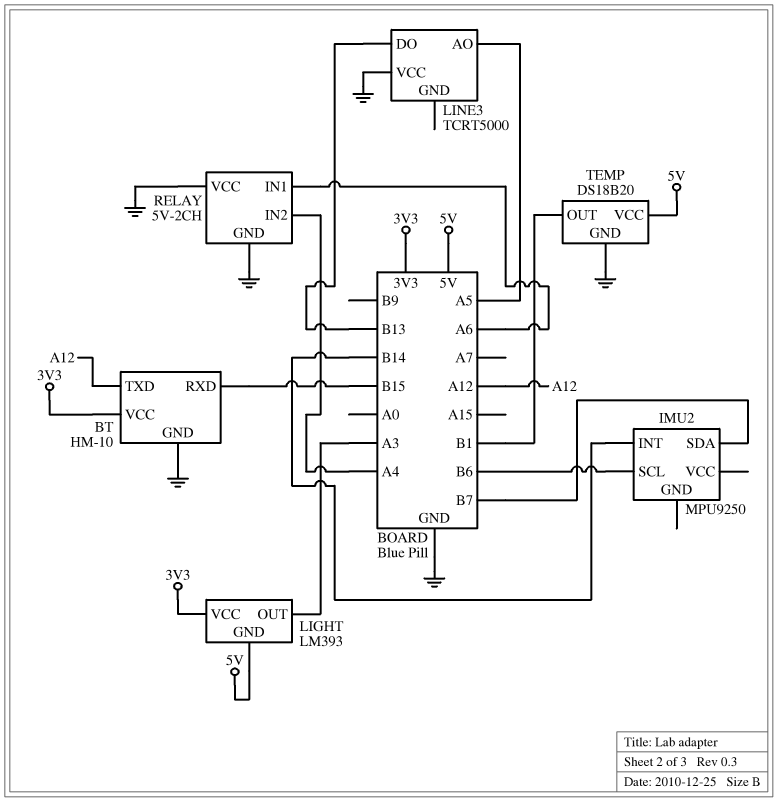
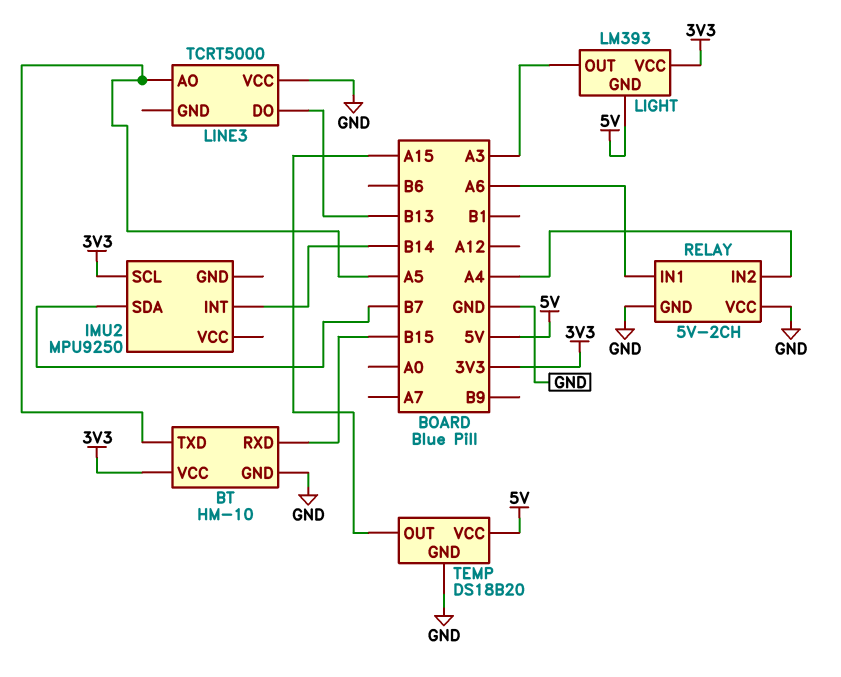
BT pin TXD: A12 -> A5
IMU2 pin SCL: B6 -> 3V3
TEMP pin OUT: B1 -> A15

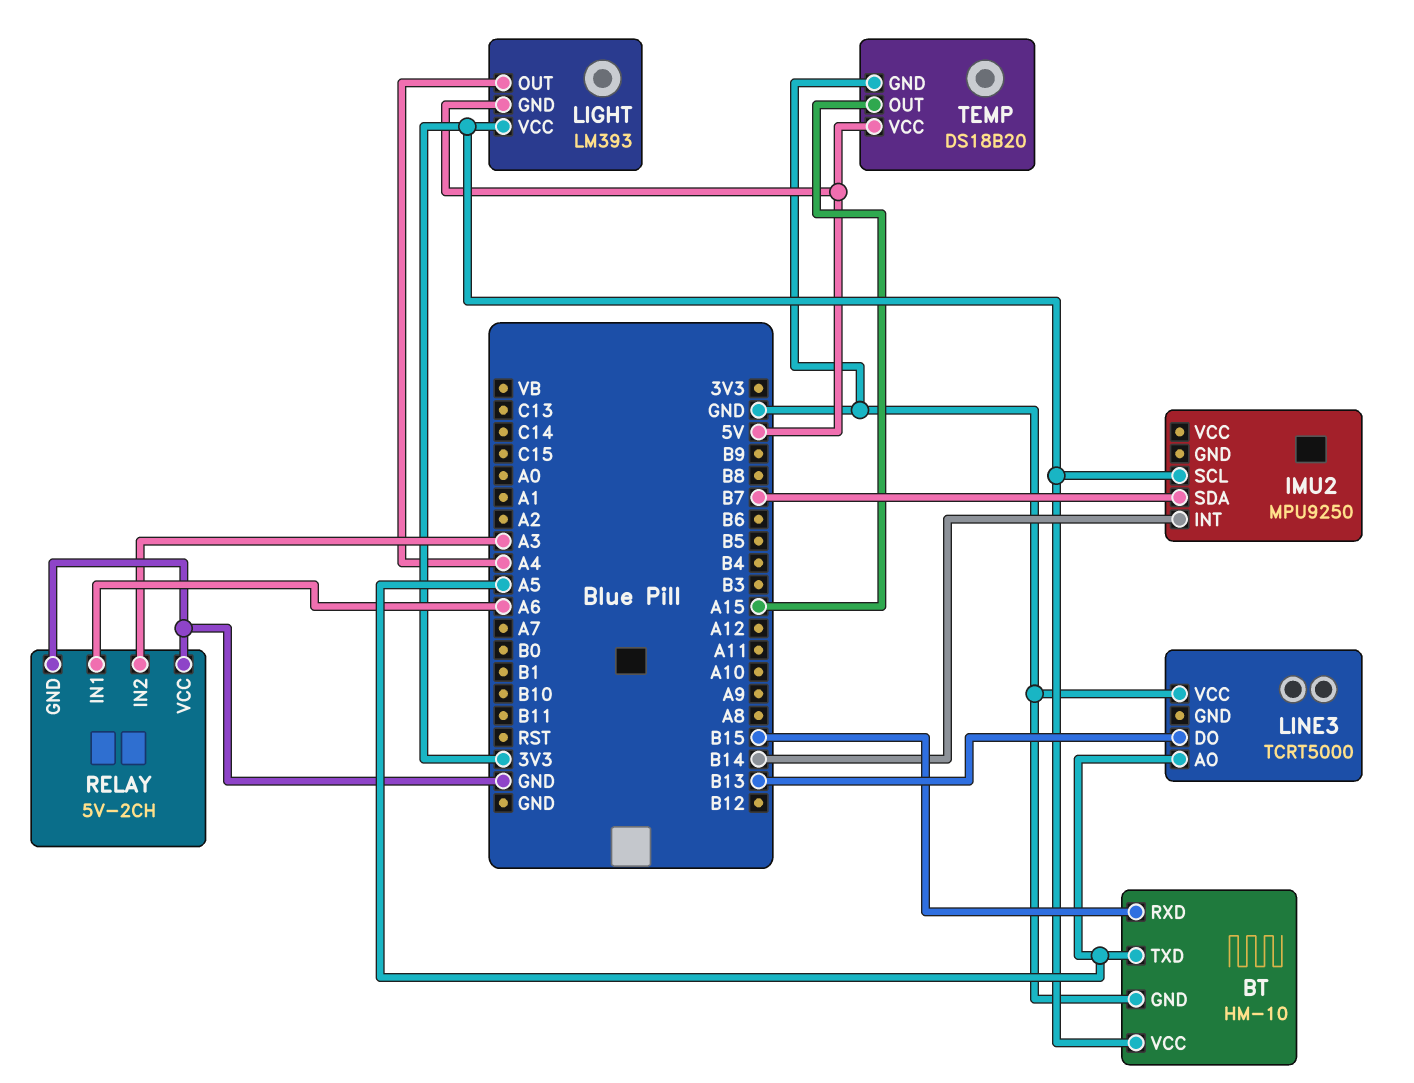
LIGHT pin OUT: A3 -> A4
RELAY pin IN2: A4 -> A3

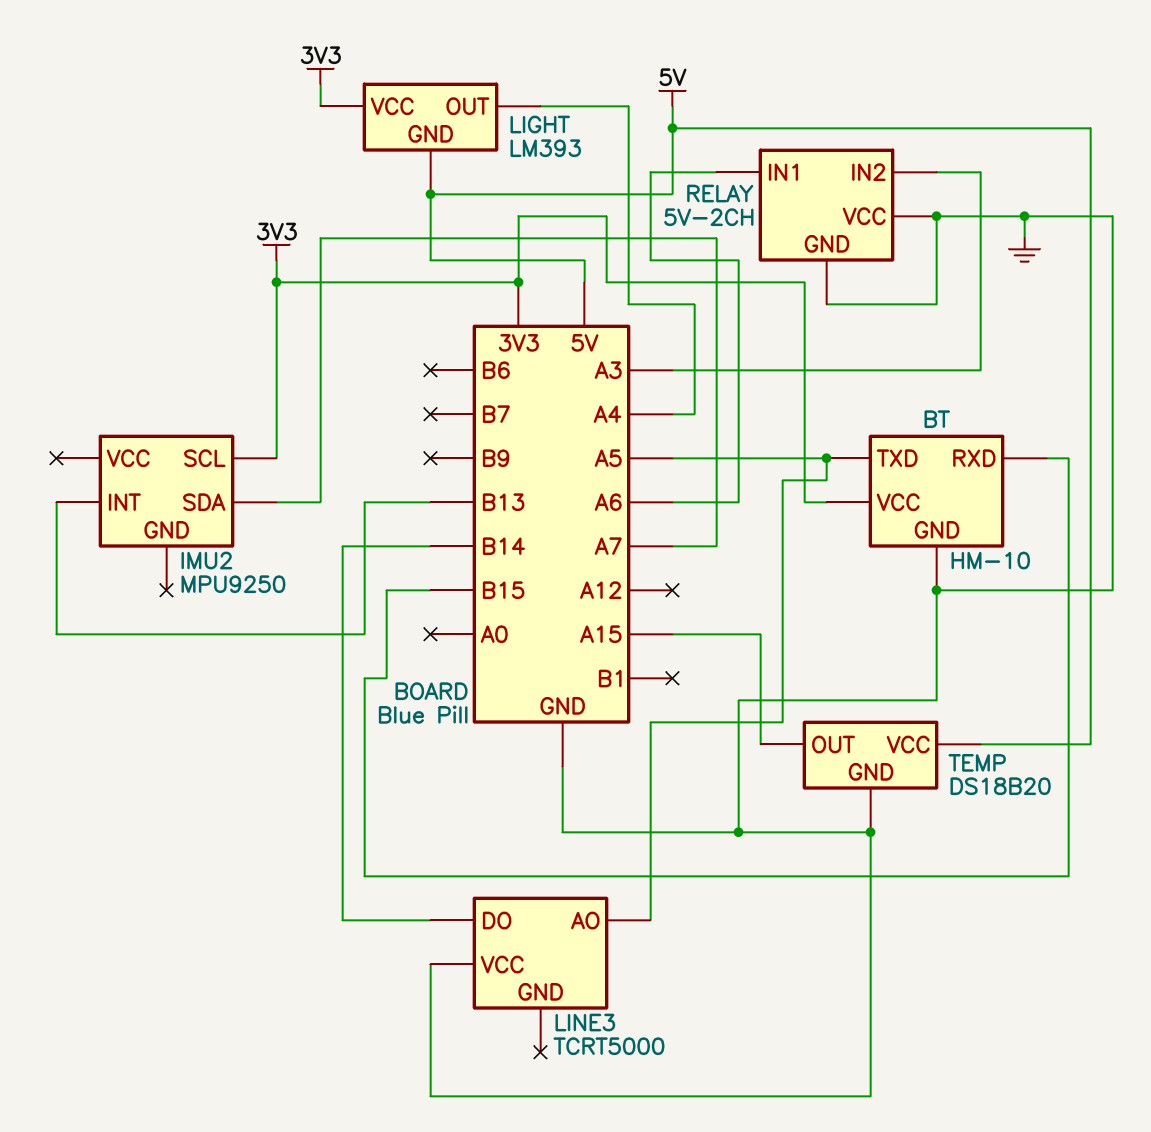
IMU2 pin INT: B14 -> B13
IMU2 pin SDA: B7 -> A7
LINE3 pin DO: B13 -> B14

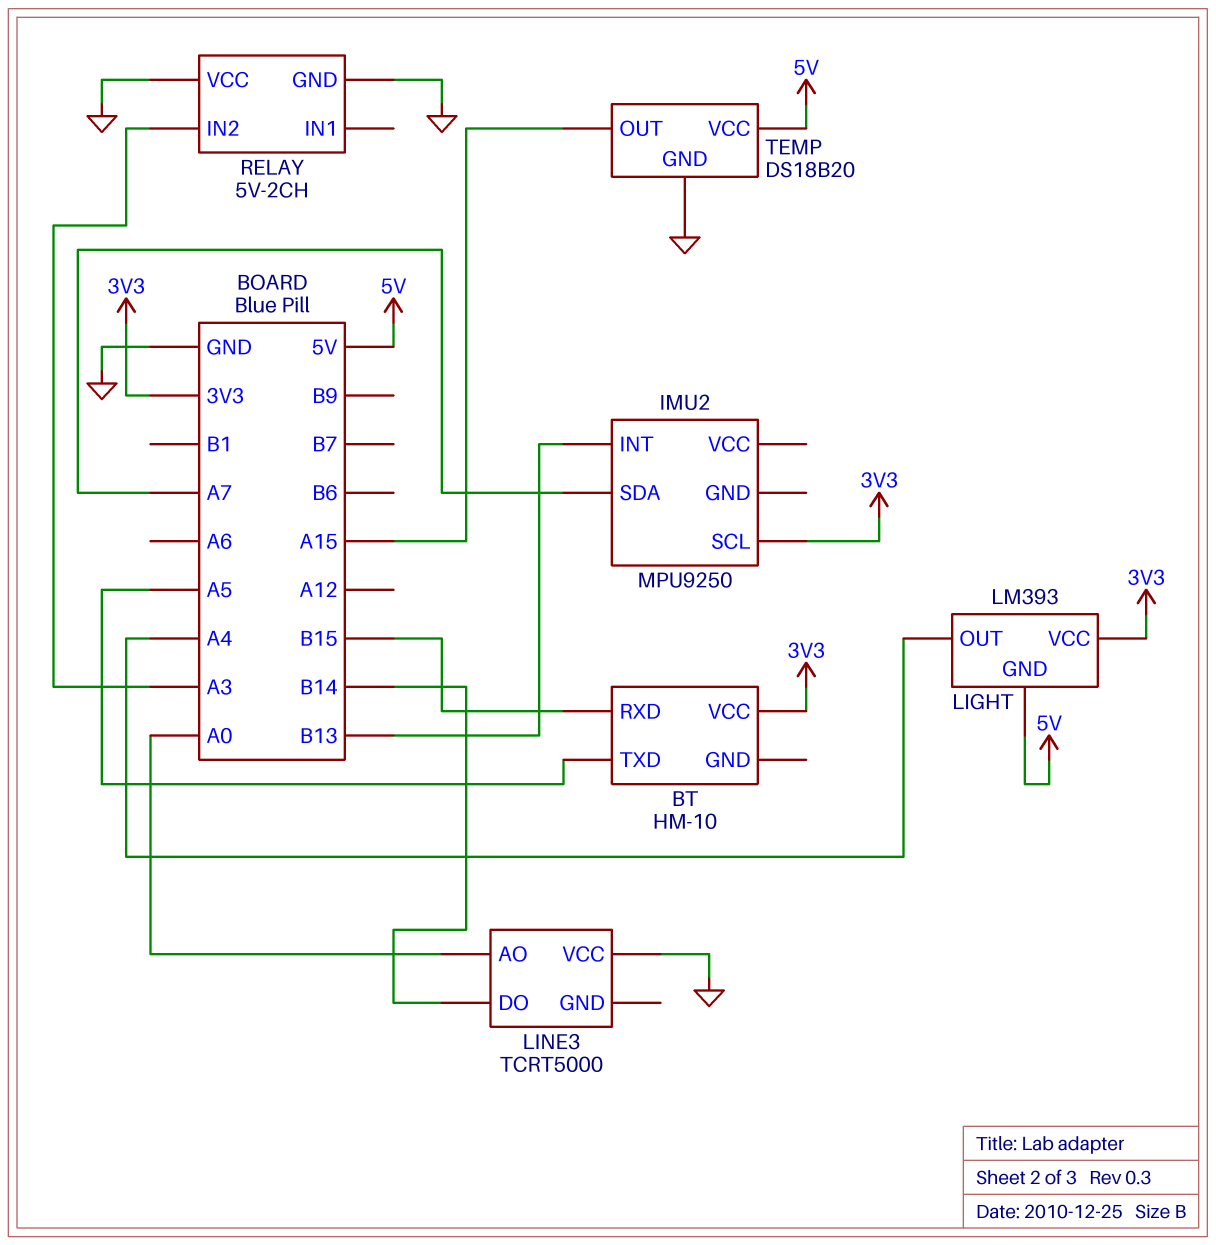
BT pin GND: GND -> none
LINE3 pin AO: A5 -> A0
RELAY pin IN1: A6 -> none

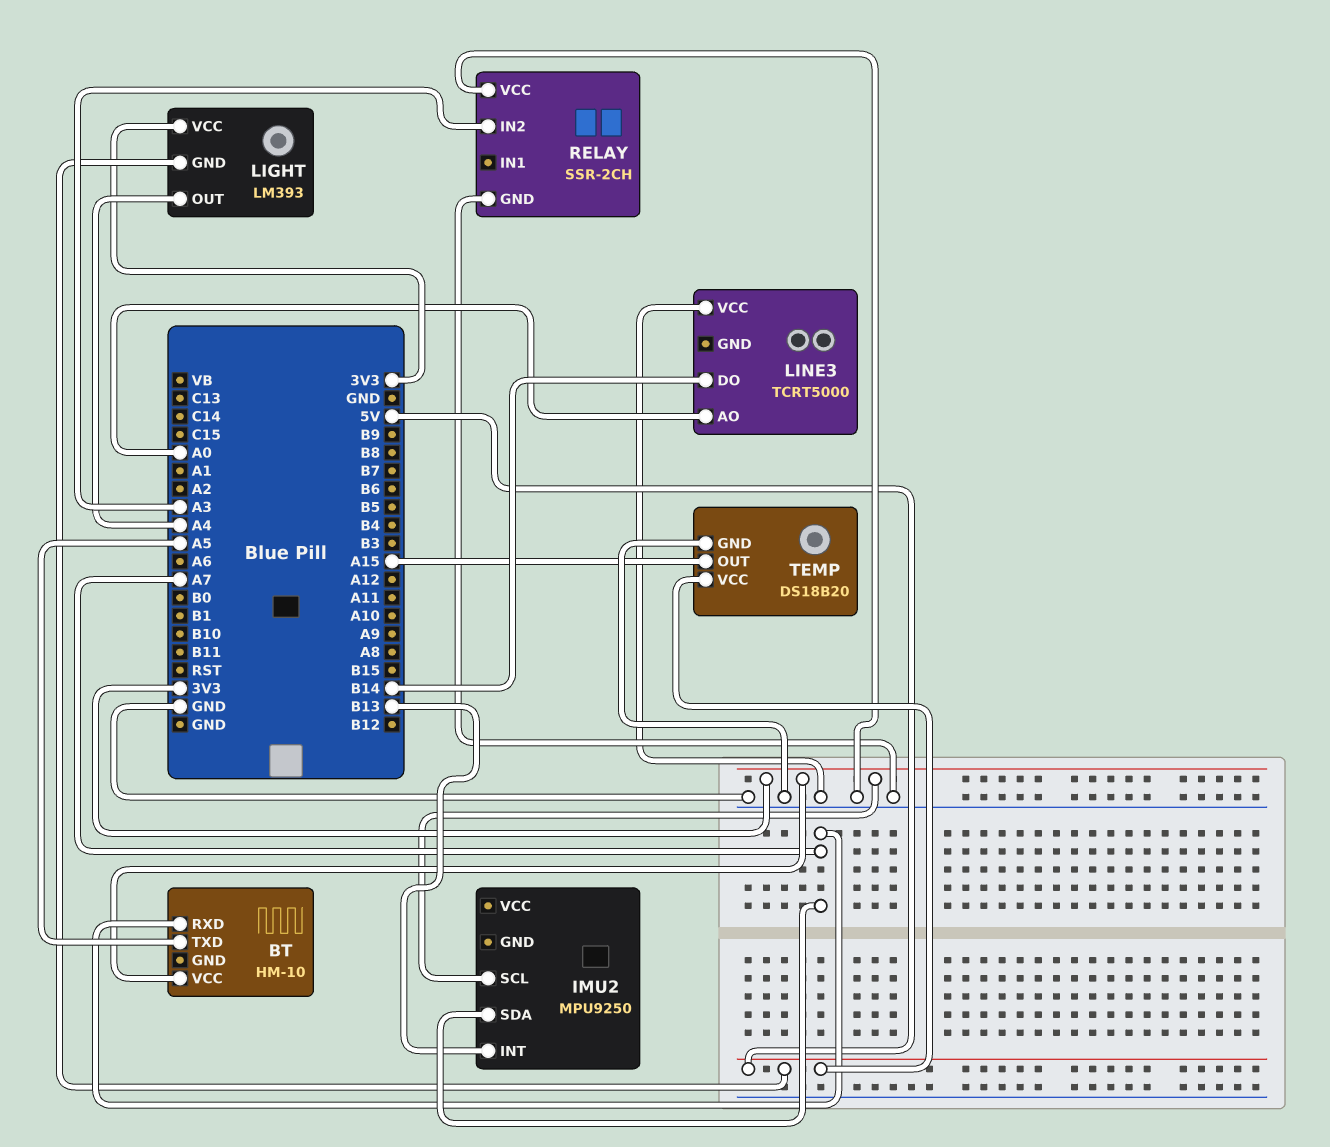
BT pin RXD: B15 -> A7
RELAY: 5V-2CH -> SSR-2CH

